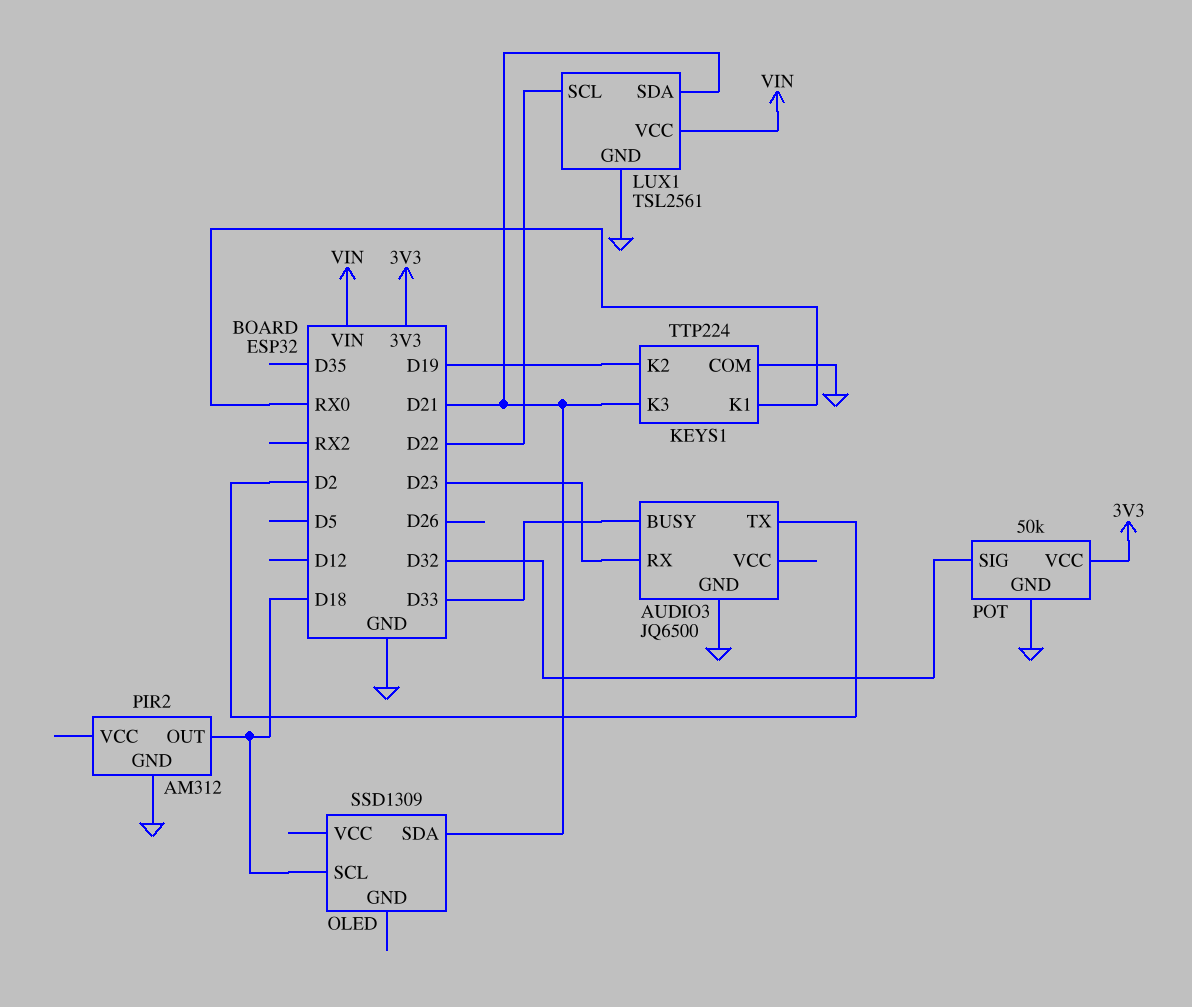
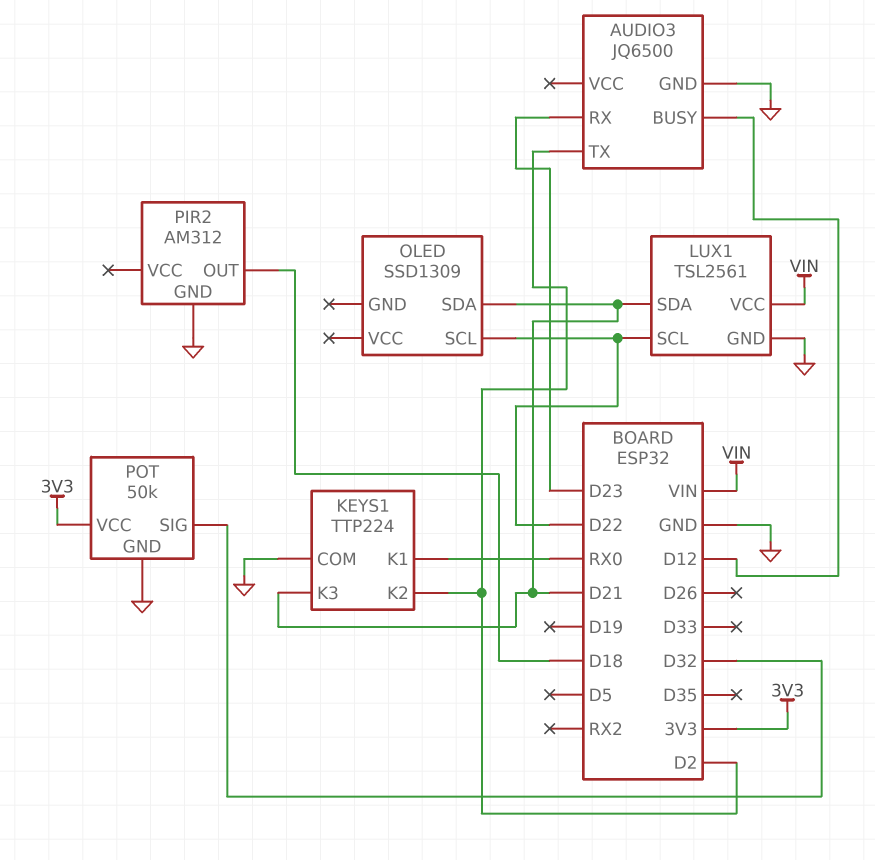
AUDIO3 pin BUSY: D33 -> D12
KEYS1 pin K2: D19 -> D2
OLED pin SCL: D18 -> D22

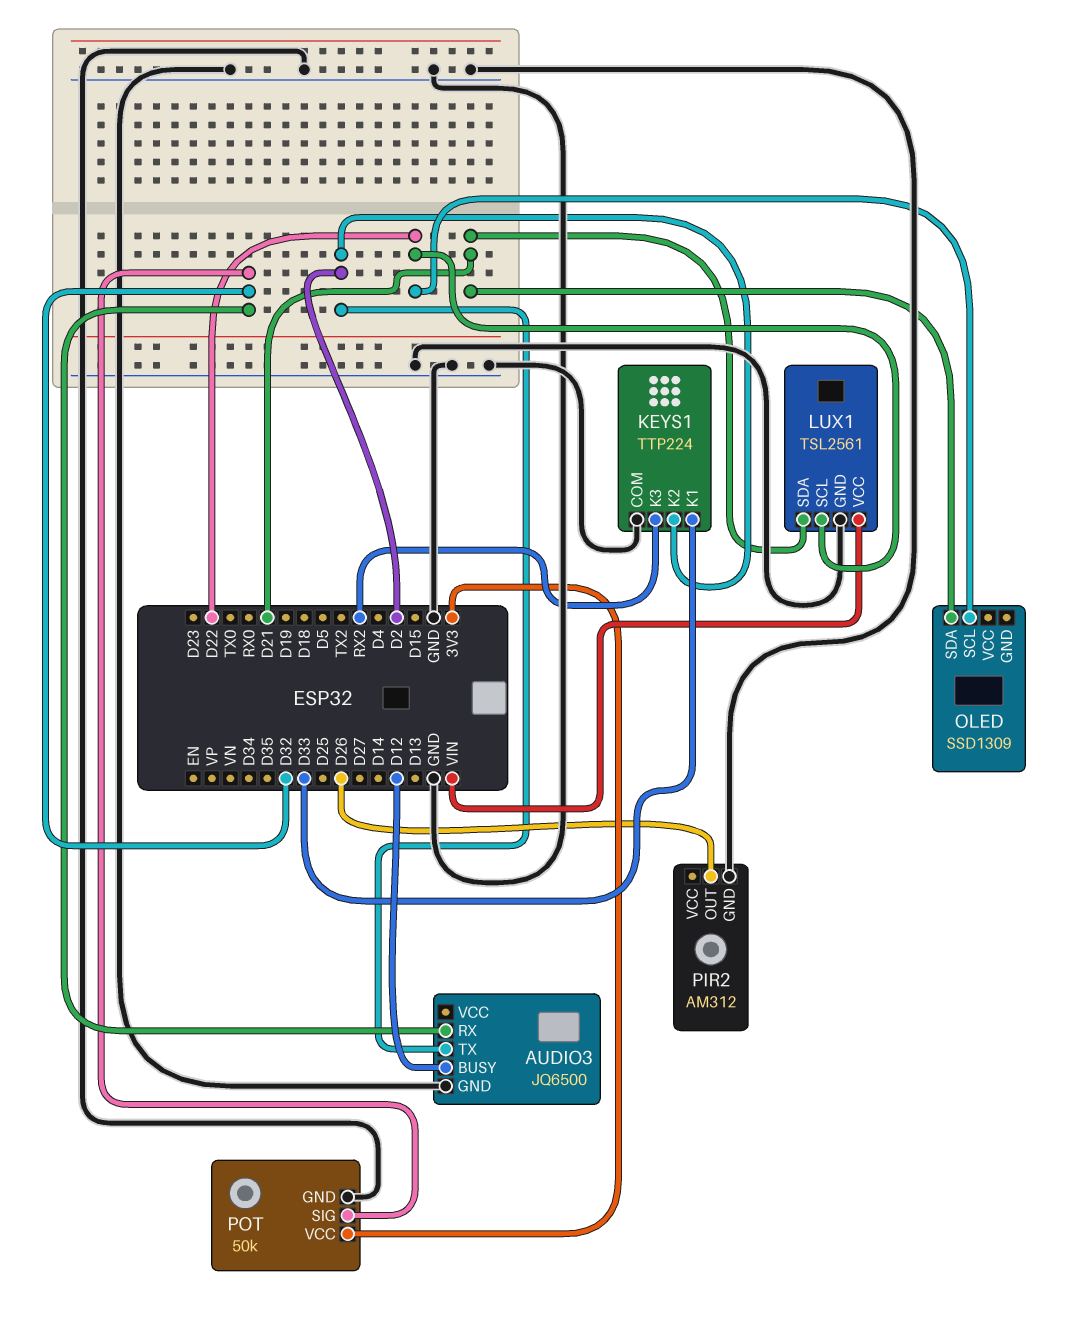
AUDIO3 pin RX: D23 -> D32
KEYS1 pin K1: RX0 -> D33
KEYS1 pin K3: D21 -> RX2
PIR2 pin OUT: D18 -> D26

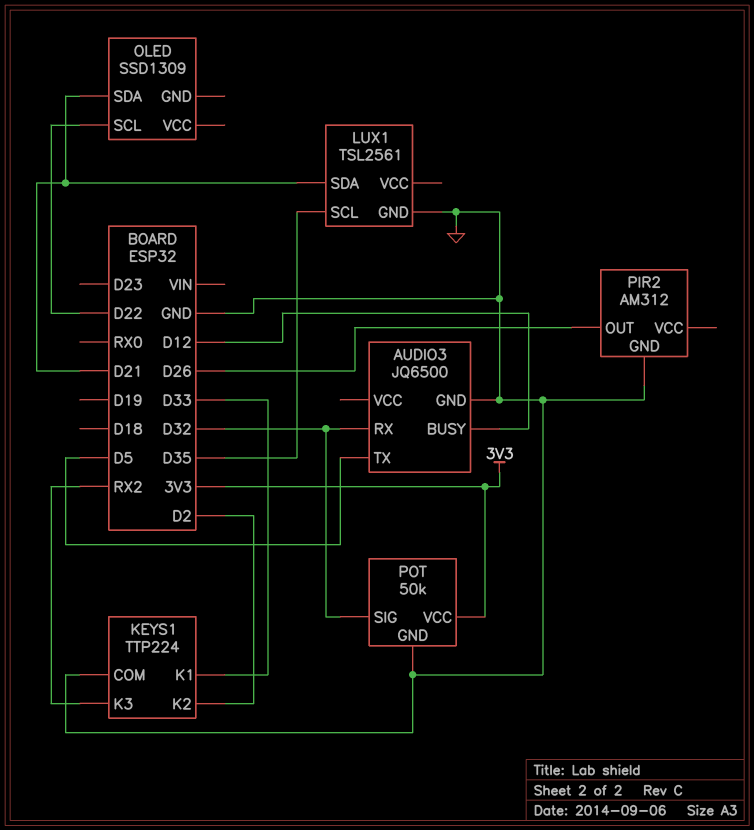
AUDIO3 pin TX: D2 -> D5
LUX1 pin SCL: D22 -> D35
LUX1 pin VCC: VIN -> none

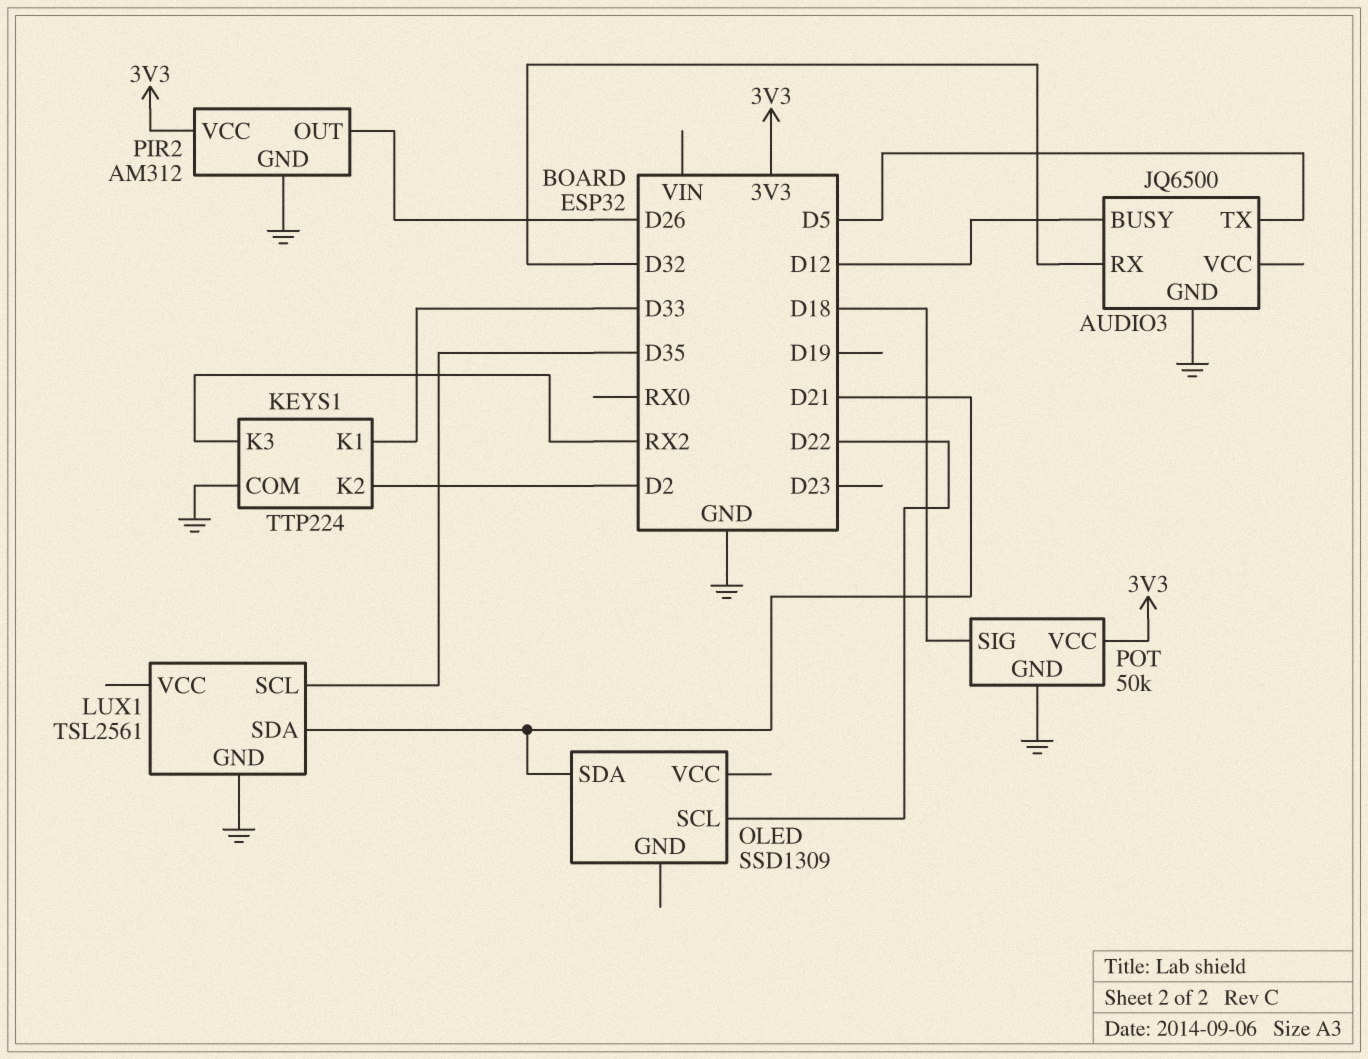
PIR2 pin VCC: none -> 3V3
POT pin SIG: D32 -> D18

